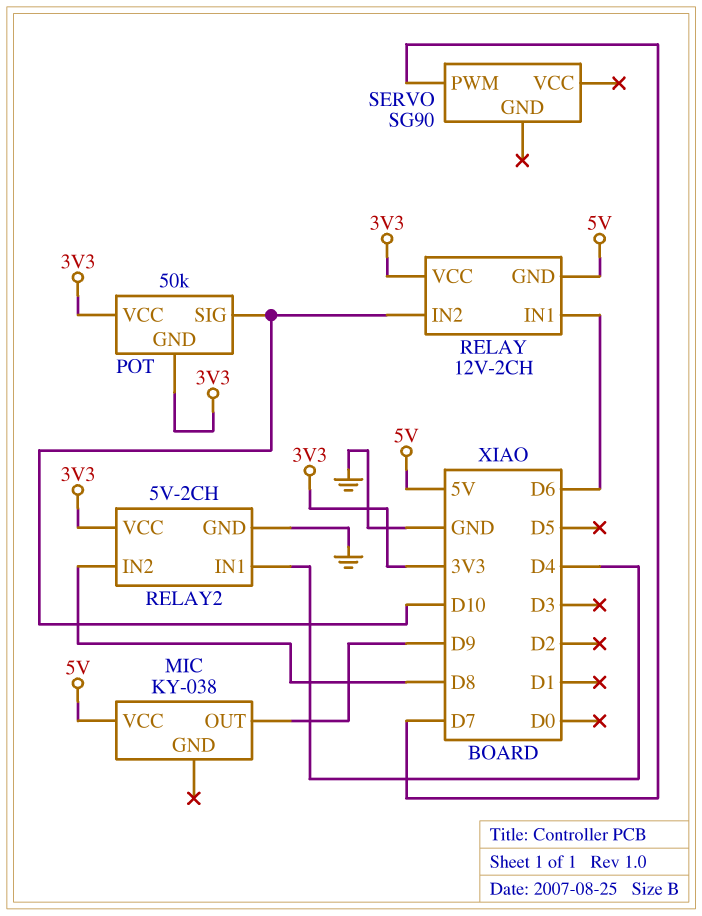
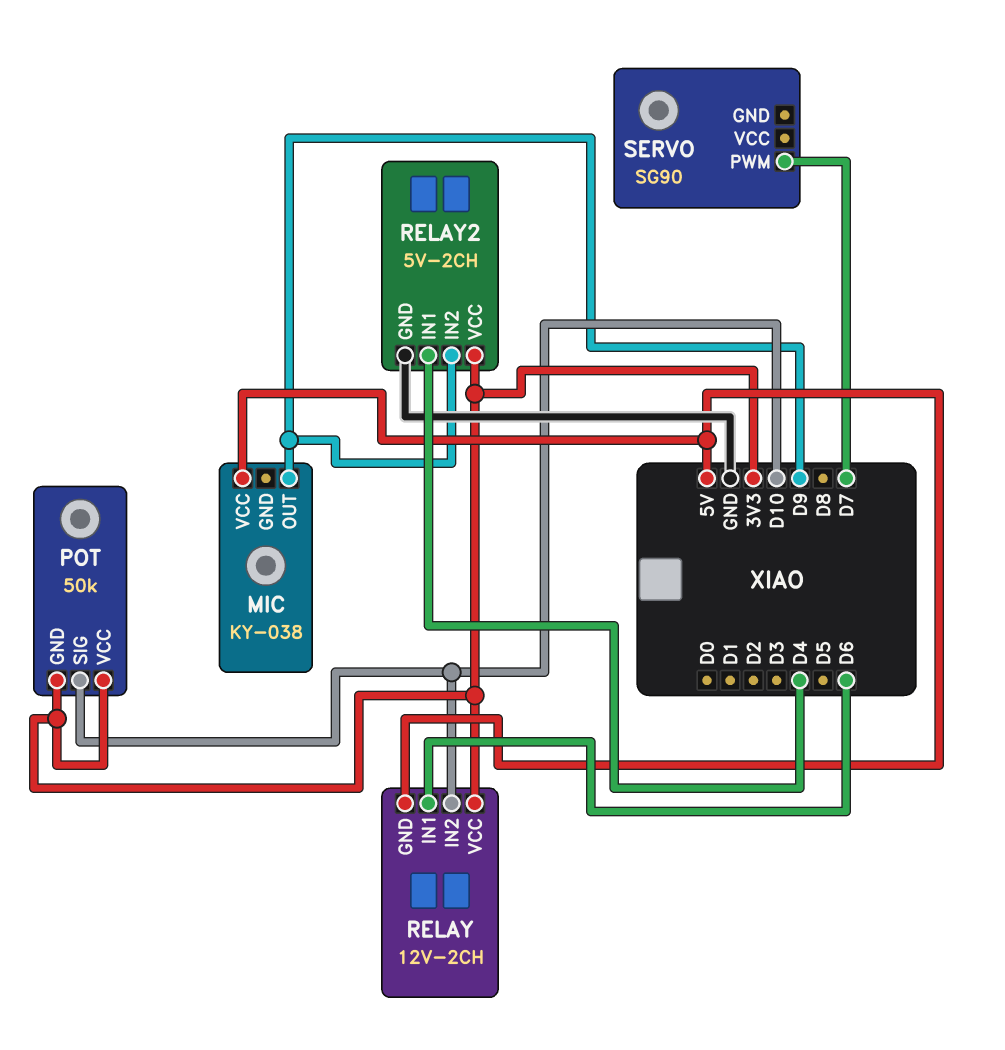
RELAY2 pin IN2: D8 -> D9

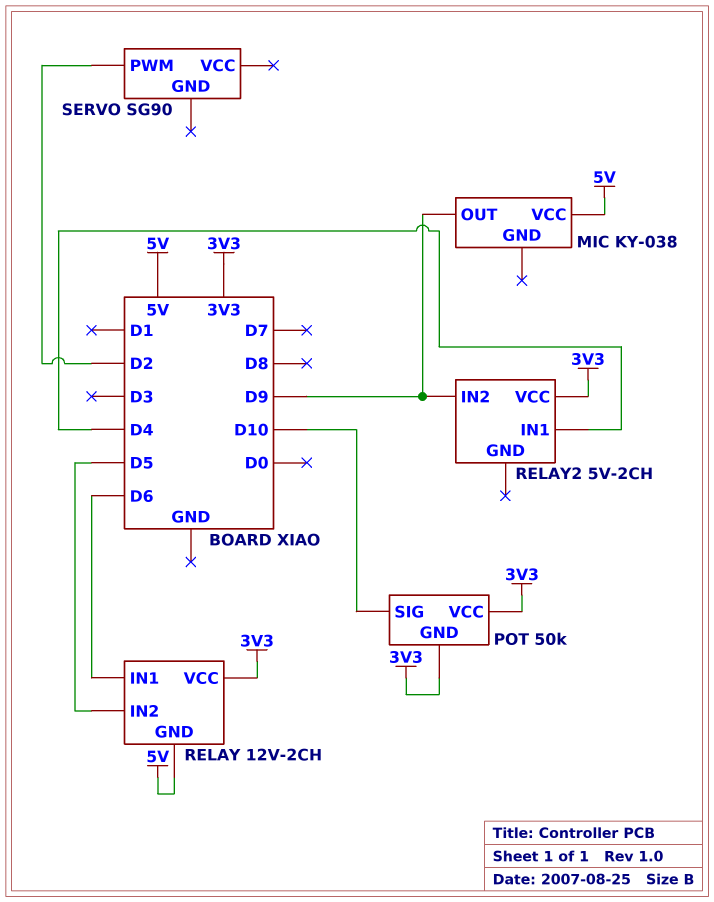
RELAY pin IN2: D10 -> D5
RELAY2 pin GND: GND -> none
SERVO pin PWM: D7 -> D2

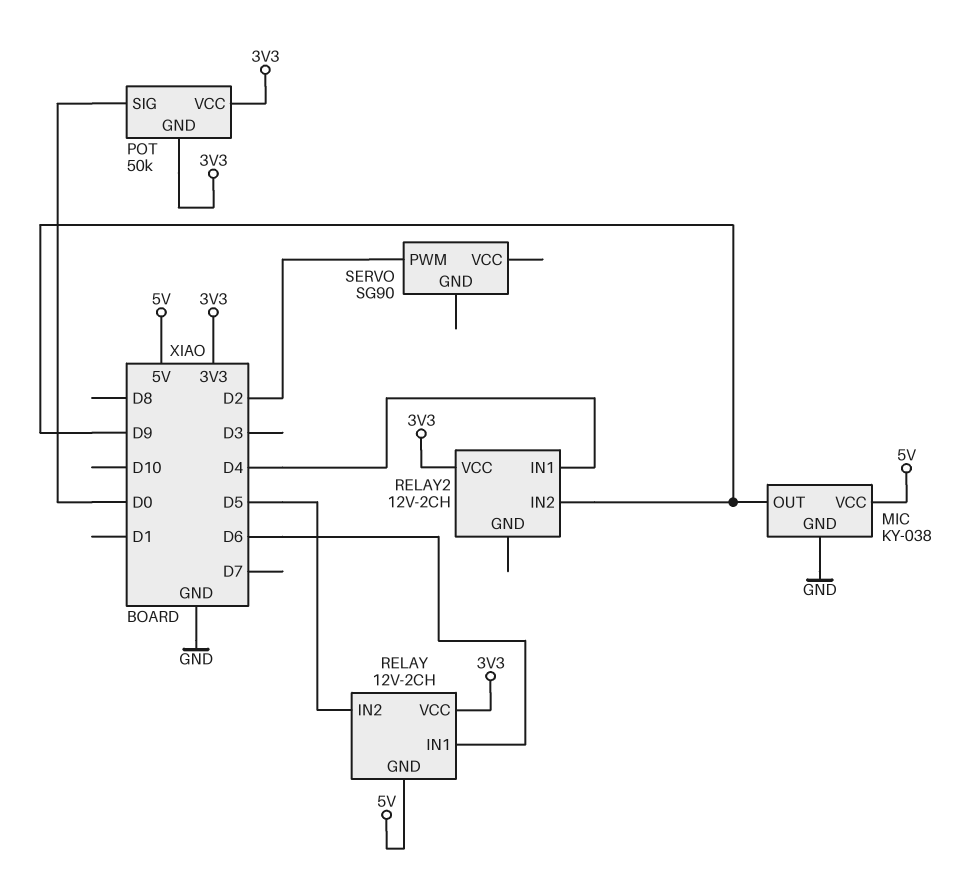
MIC pin GND: none -> GND
POT pin SIG: D10 -> D0
RELAY2: 5V-2CH -> 12V-2CH

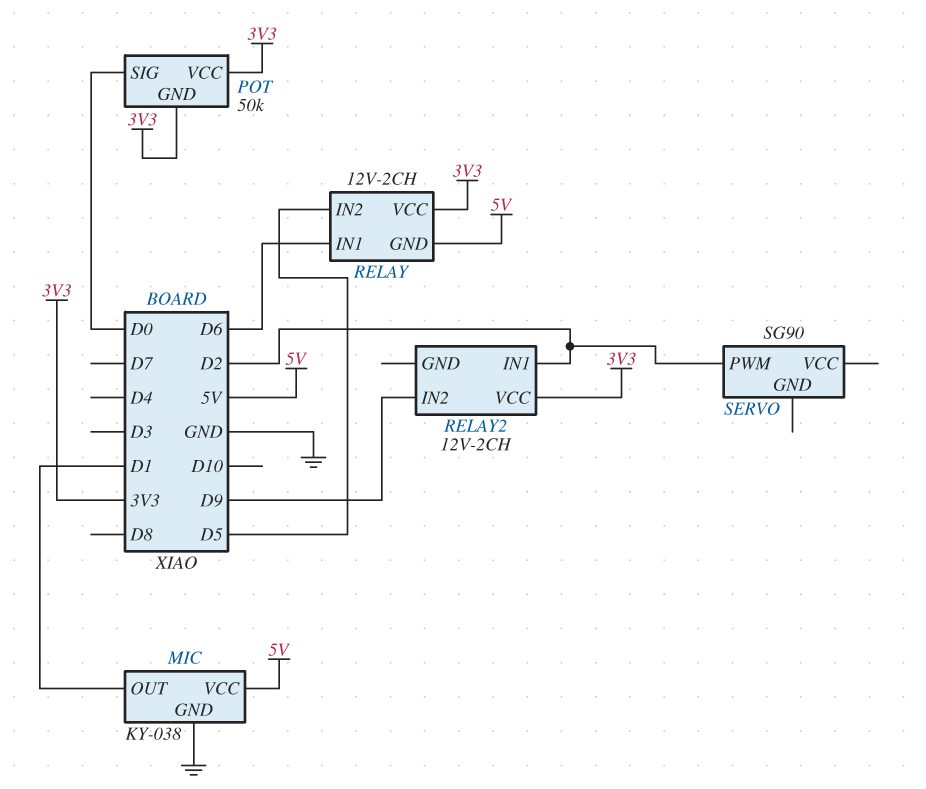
MIC pin OUT: D9 -> D1
RELAY2 pin IN1: D4 -> D2

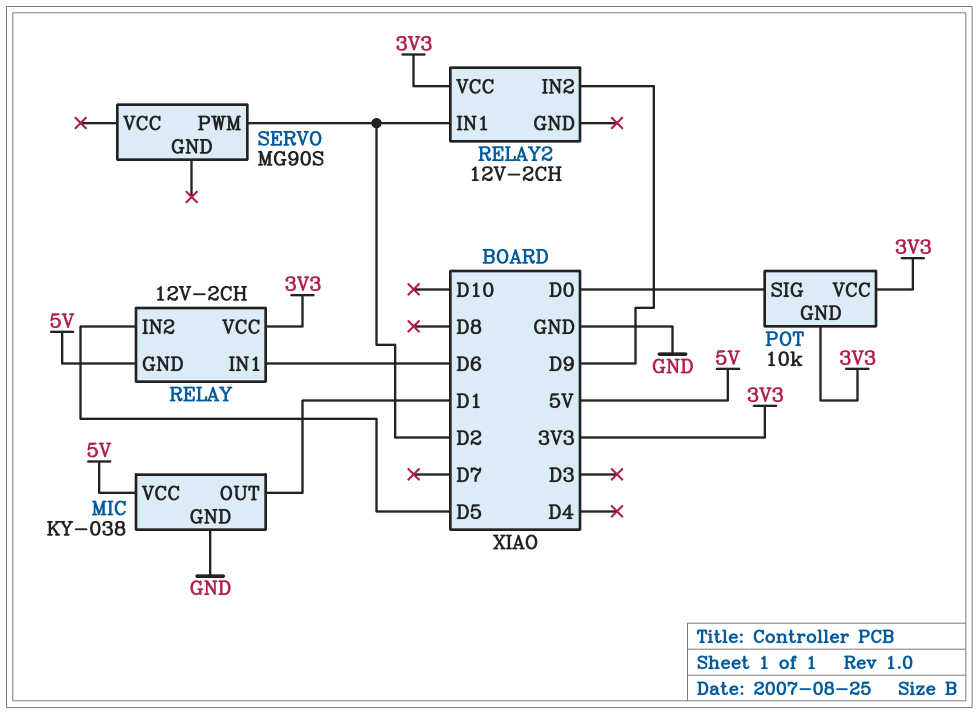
POT: 50k -> 10k
SERVO: SG90 -> MG90S

